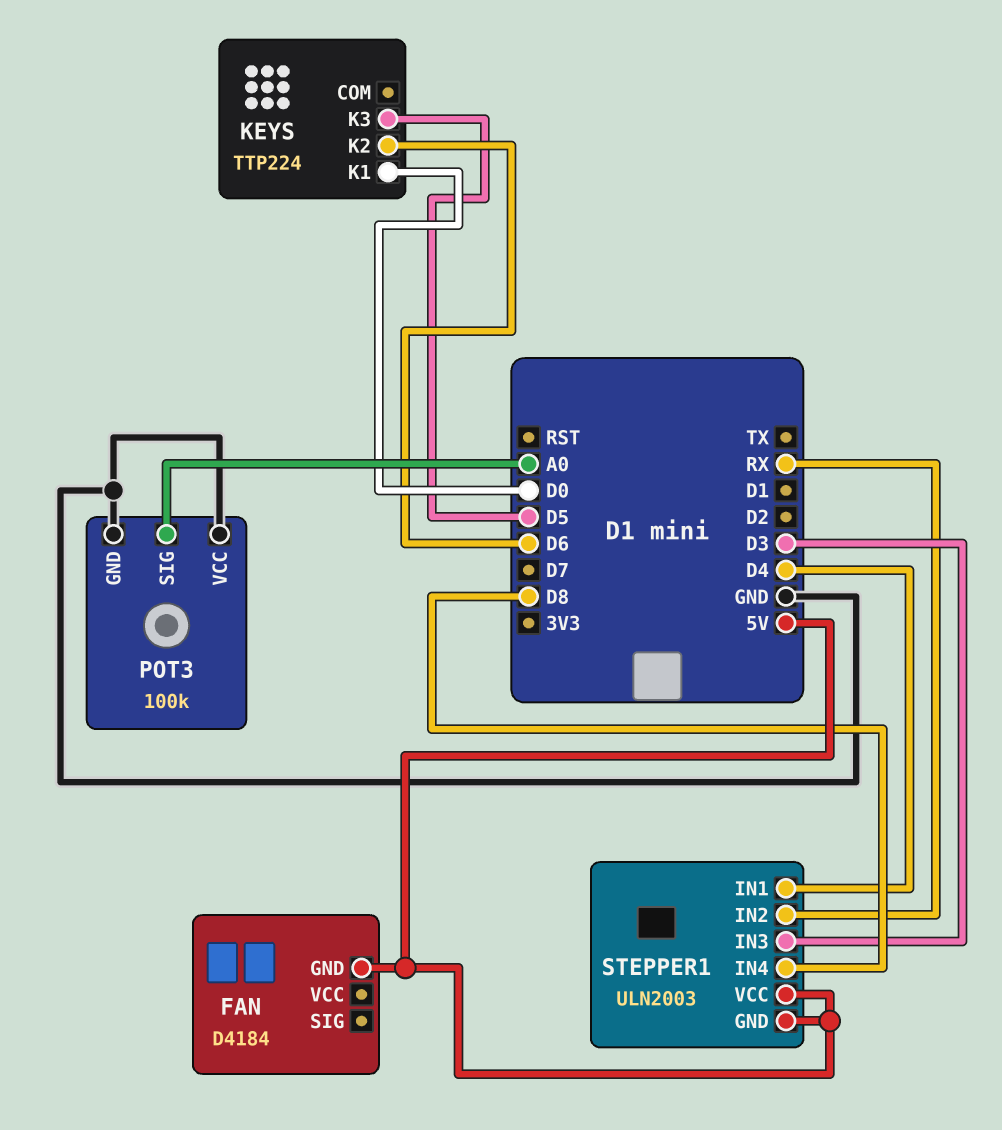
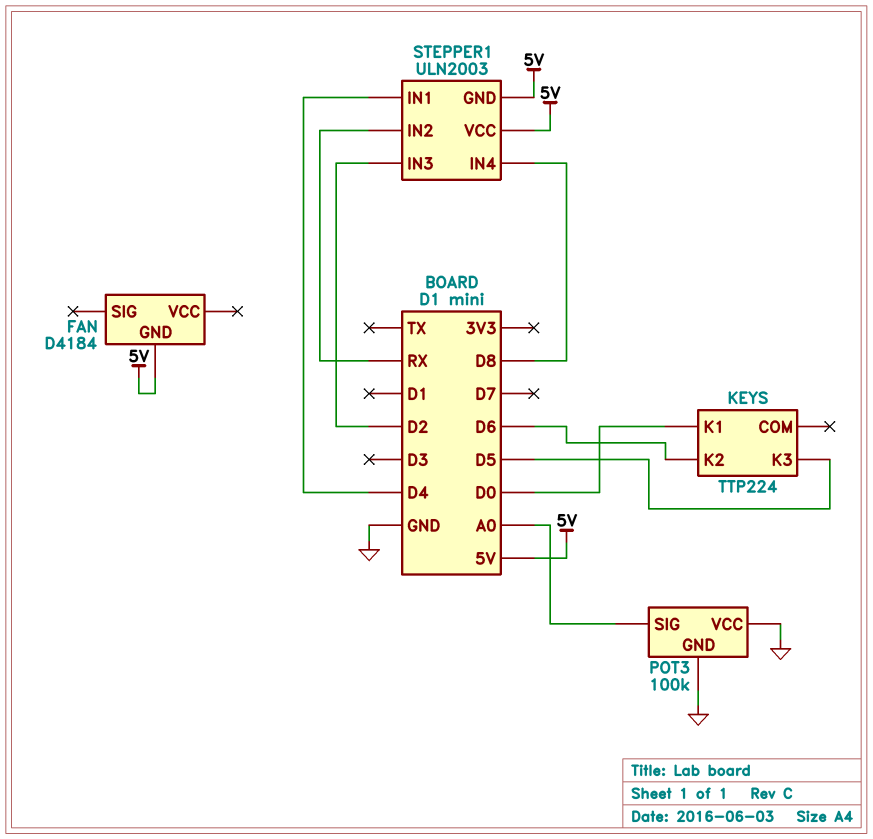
STEPPER1 pin IN3: D3 -> D2

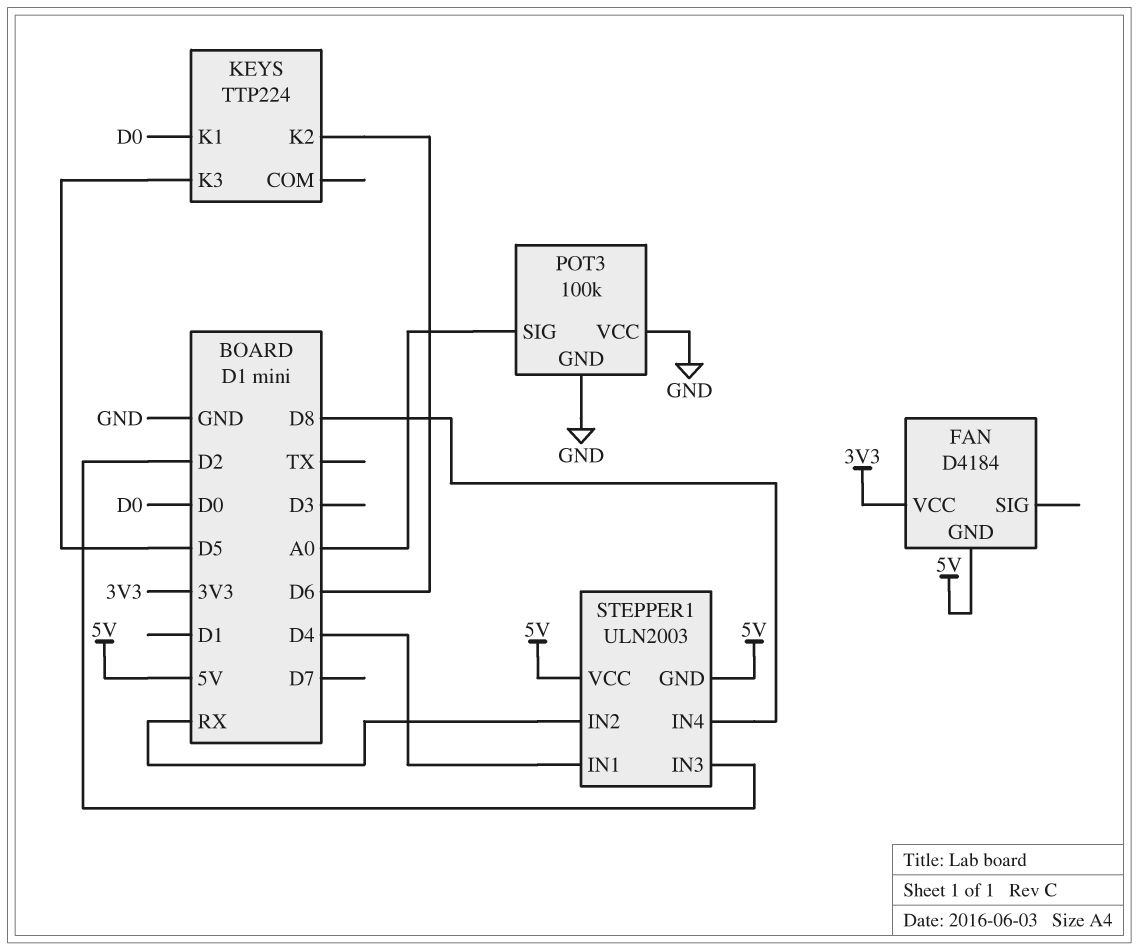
FAN pin VCC: none -> 3V3

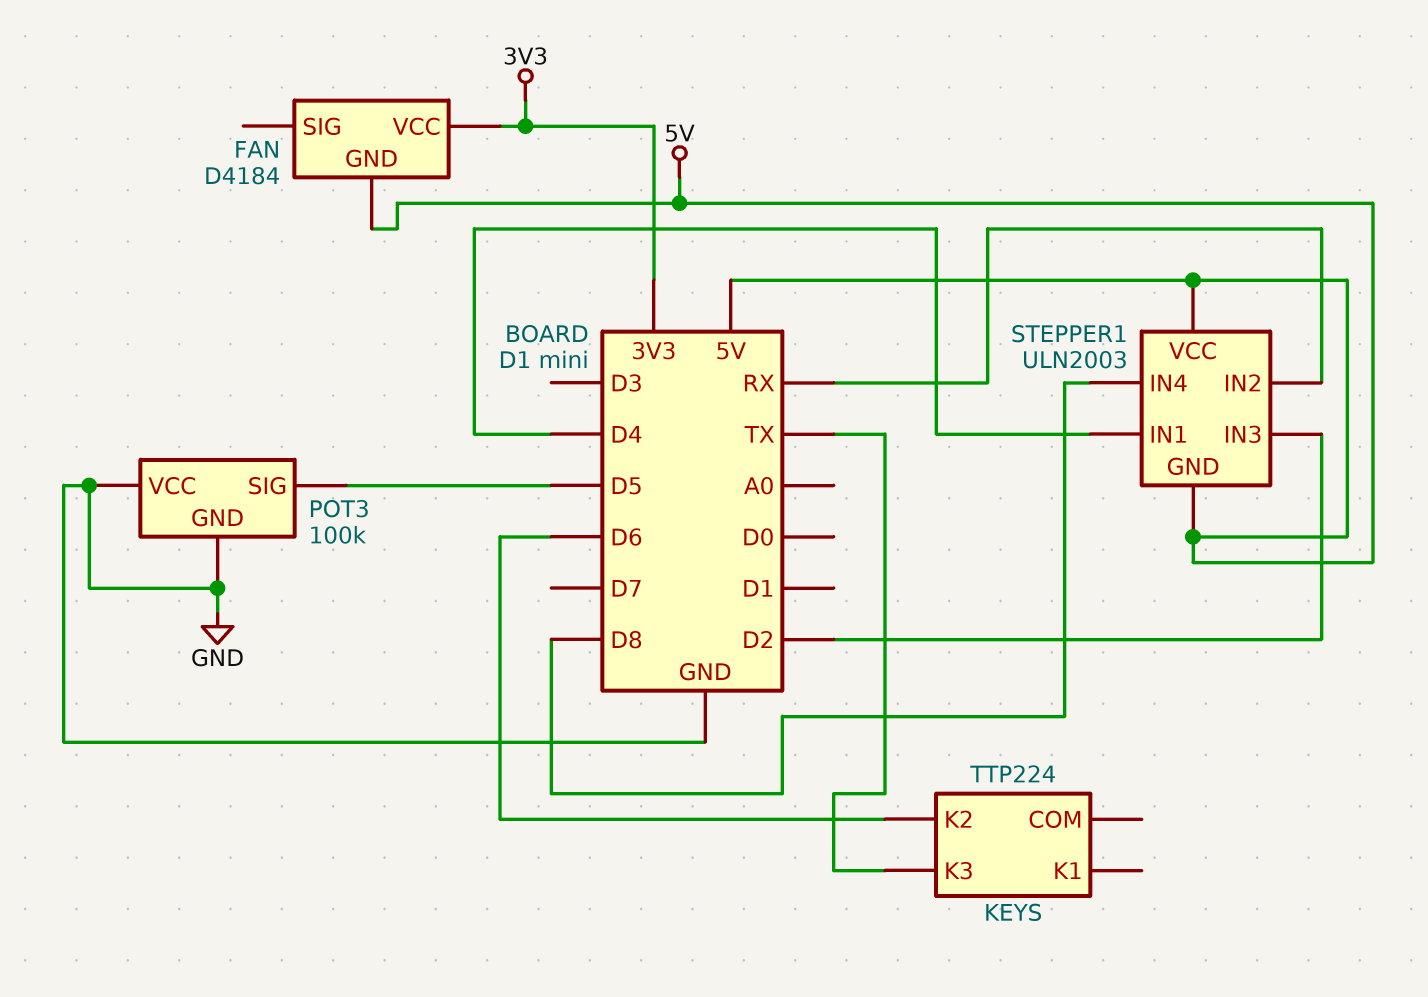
KEYS pin K1: D0 -> none
KEYS pin K3: D5 -> TX
POT3 pin SIG: A0 -> D5

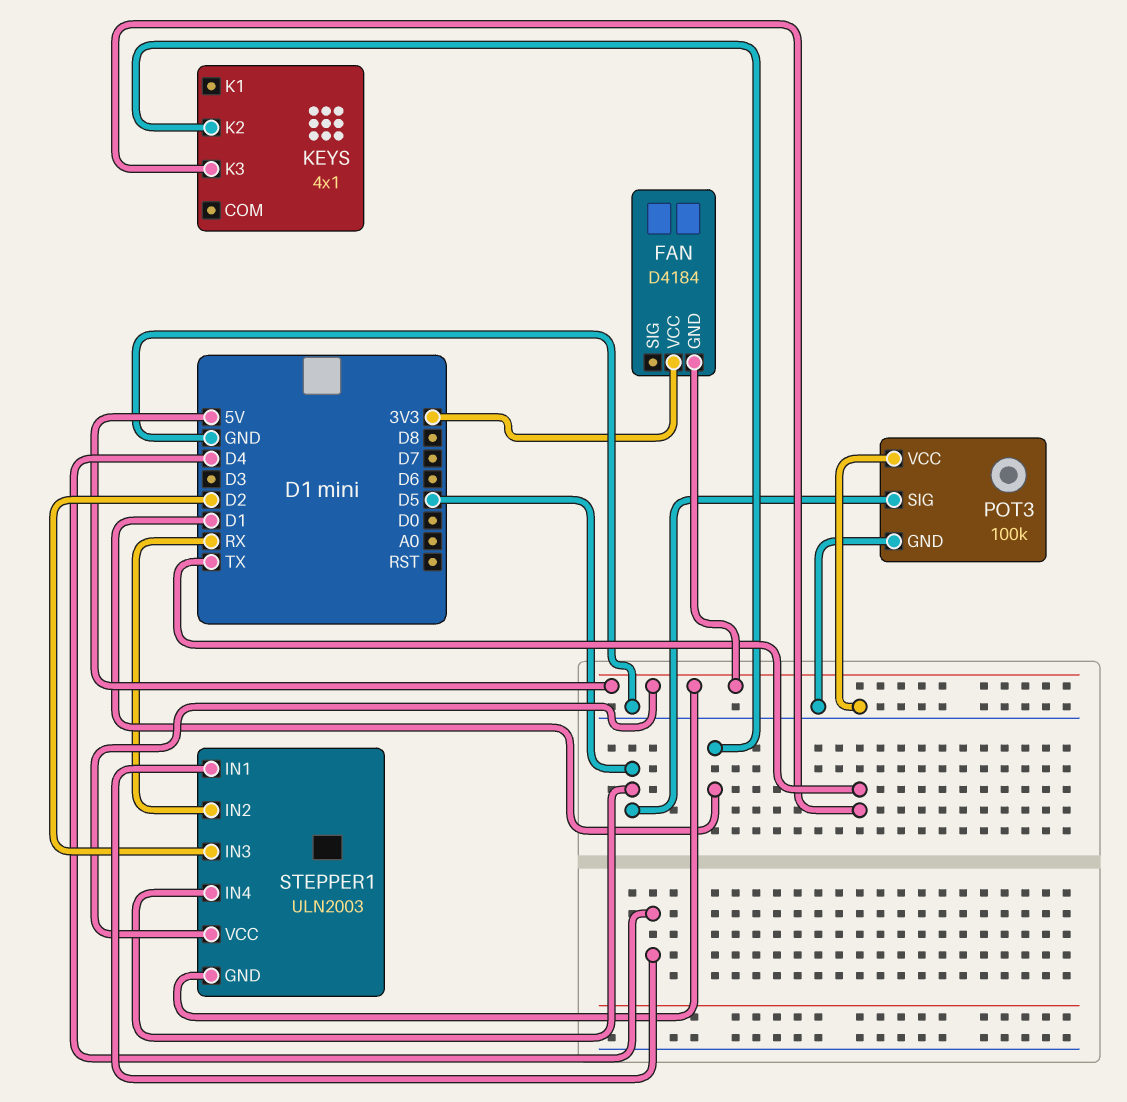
KEYS: TTP224 -> 4x1
KEYS pin K2: D6 -> D1
STEPPER1 pin IN4: D8 -> D5

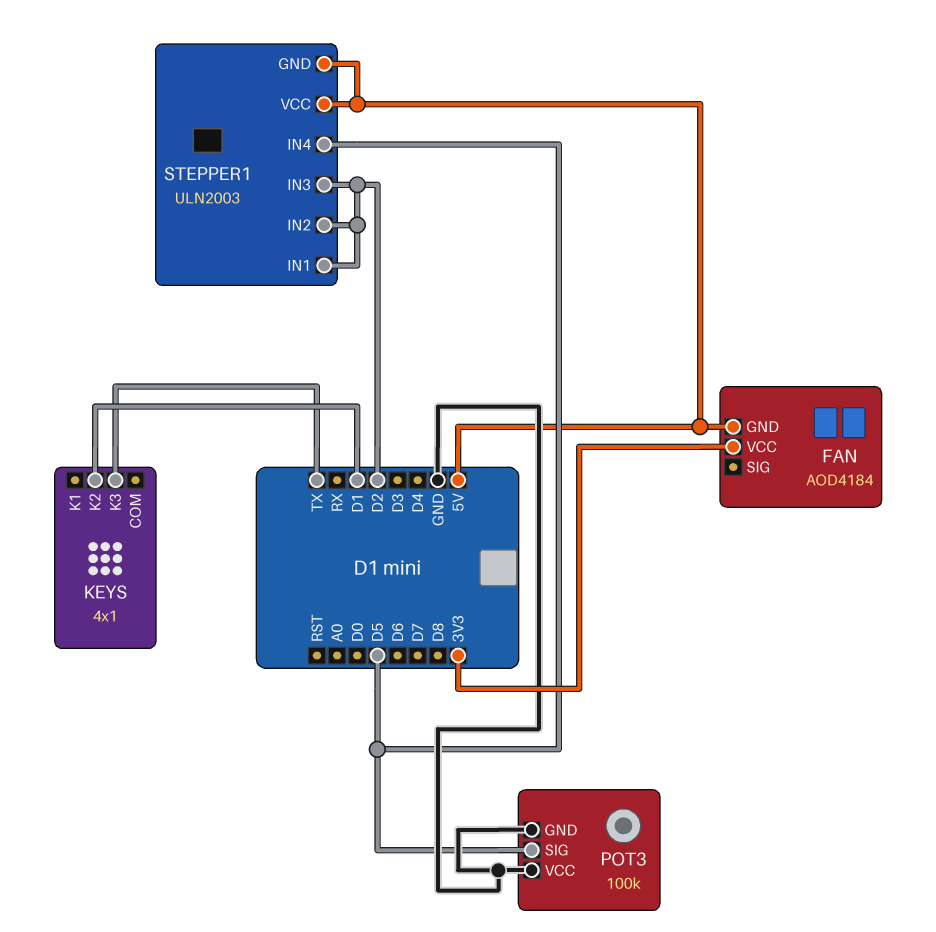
FAN: D4184 -> AOD4184
STEPPER1 pin IN1: D4 -> D2
STEPPER1 pin IN2: RX -> D2

